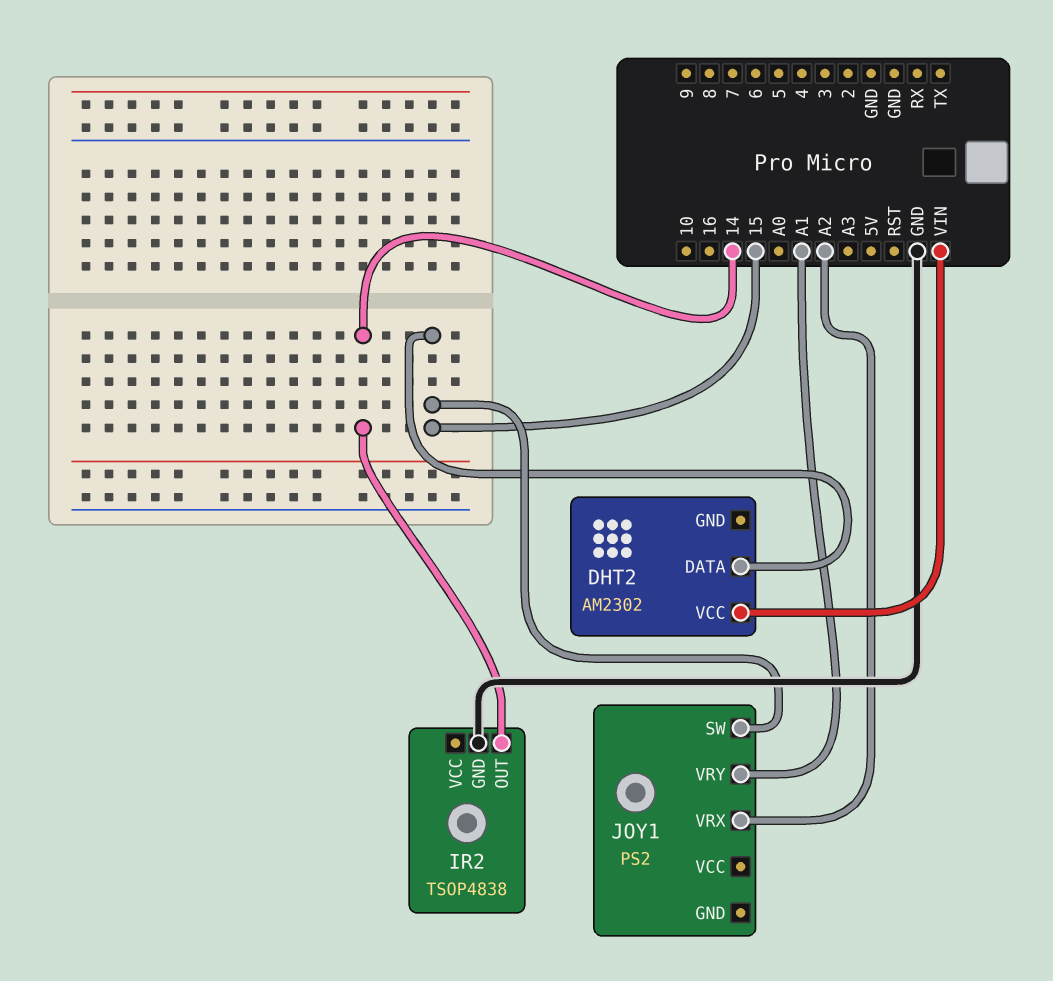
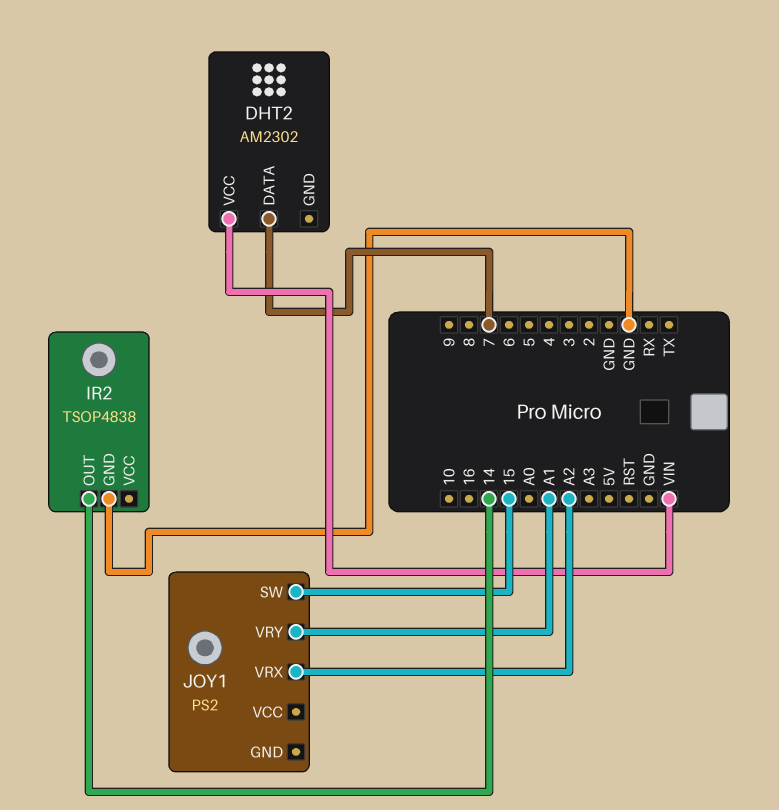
DHT2 pin DATA: 15 -> 7

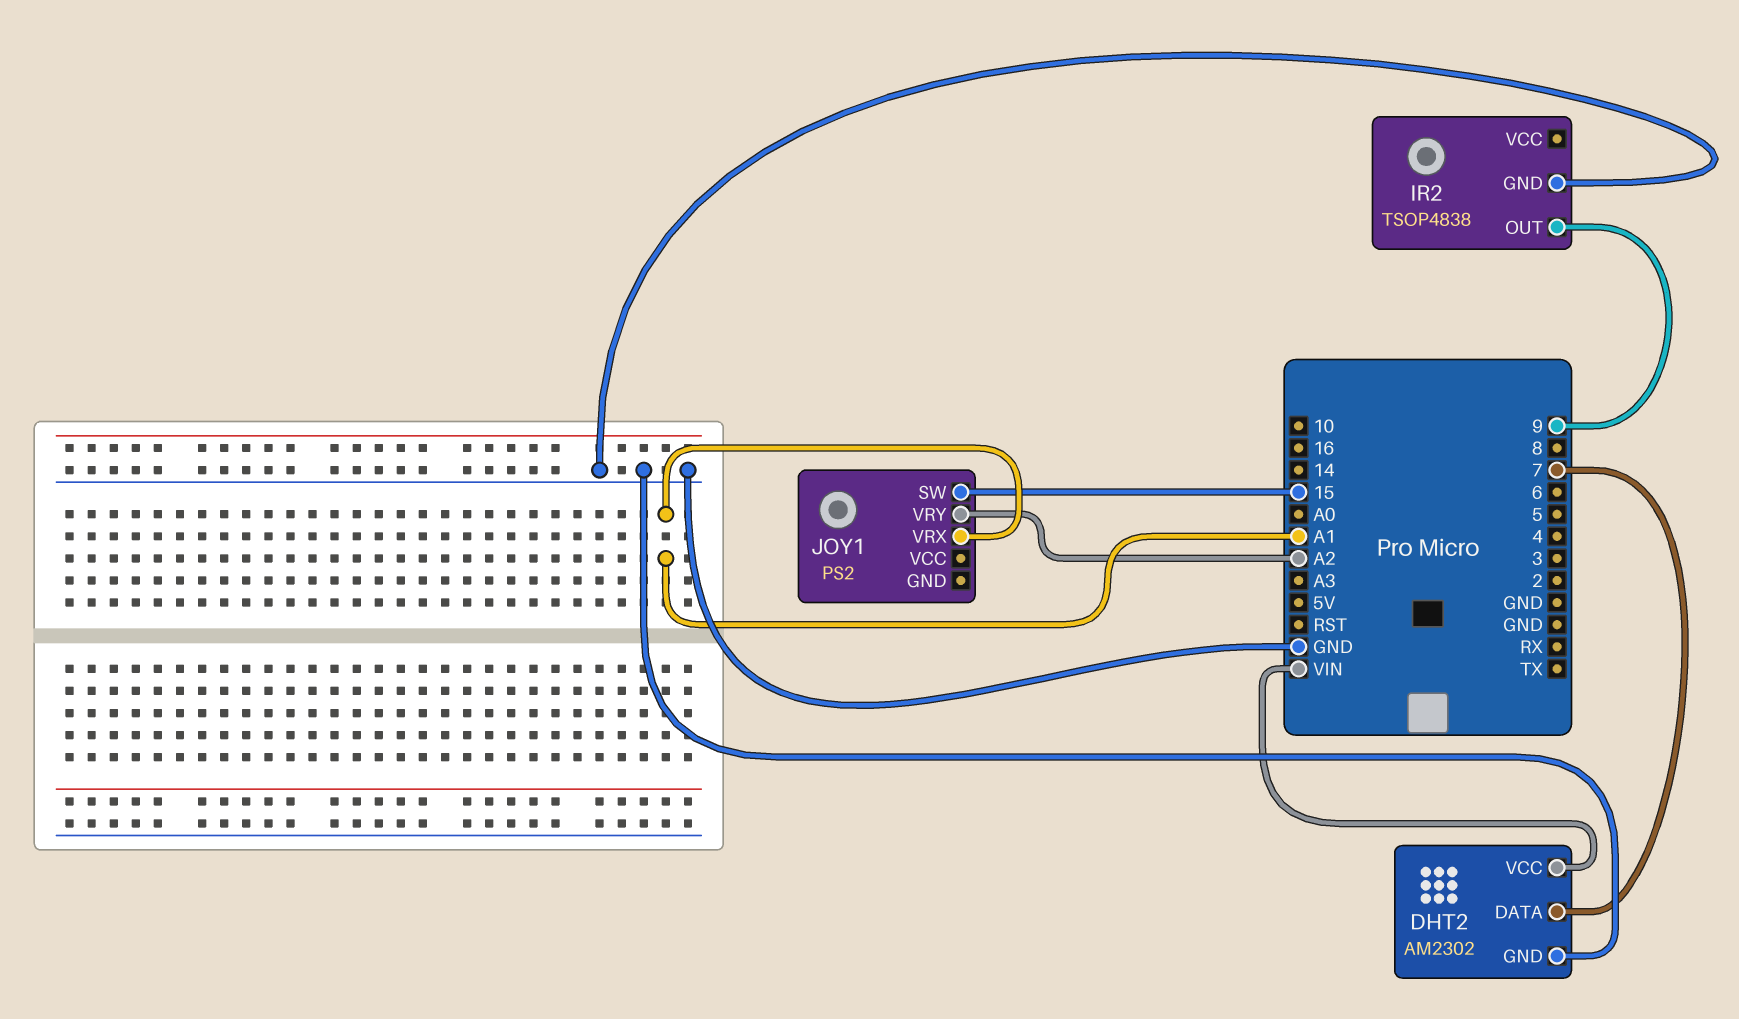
DHT2 pin GND: none -> GND
IR2 pin OUT: 14 -> 9
JOY1 pin VRX: A2 -> A1
JOY1 pin VRY: A1 -> A2

